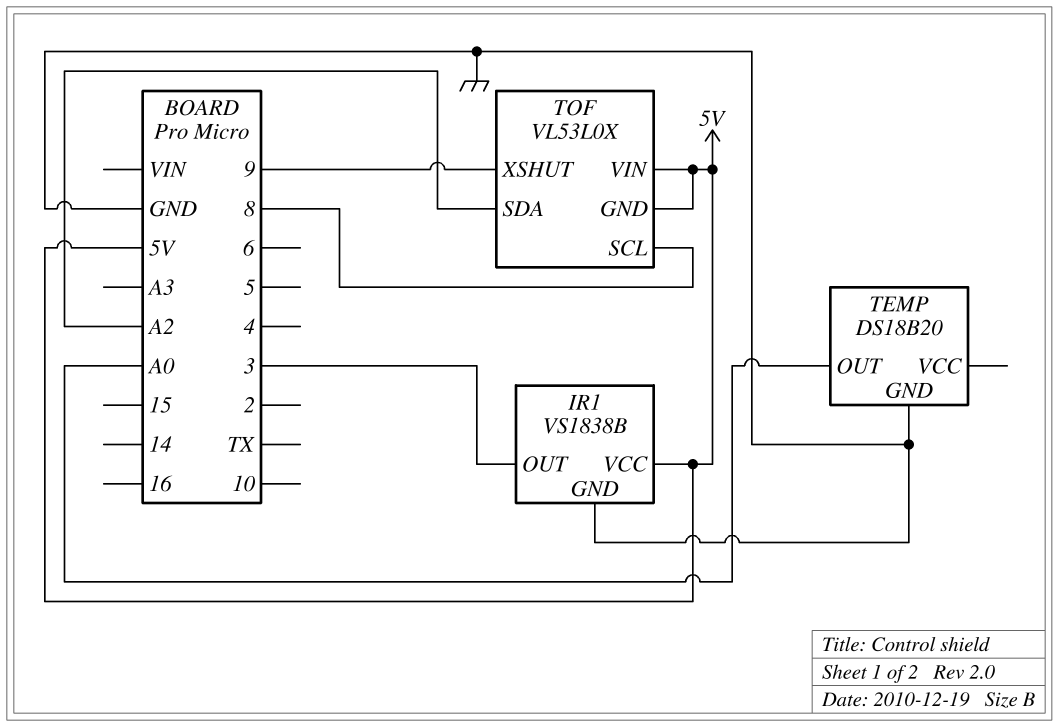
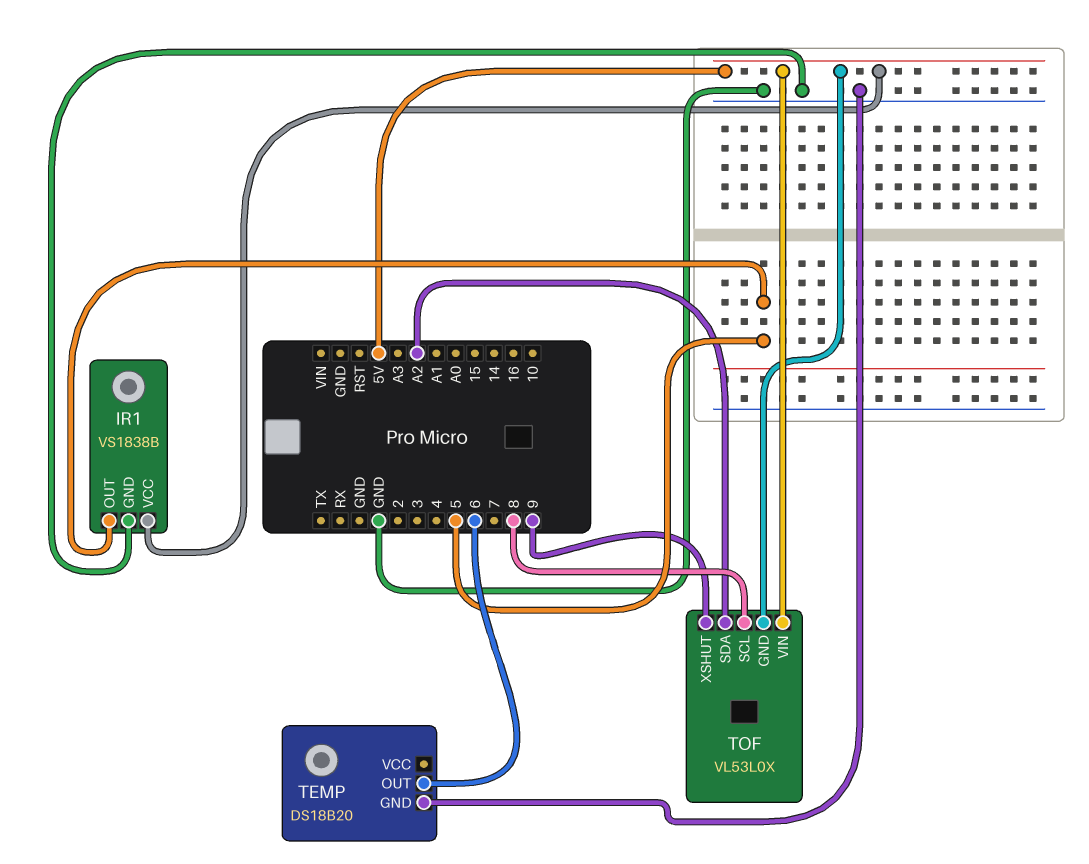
IR1 pin OUT: 3 -> 5
TEMP pin OUT: A0 -> 6

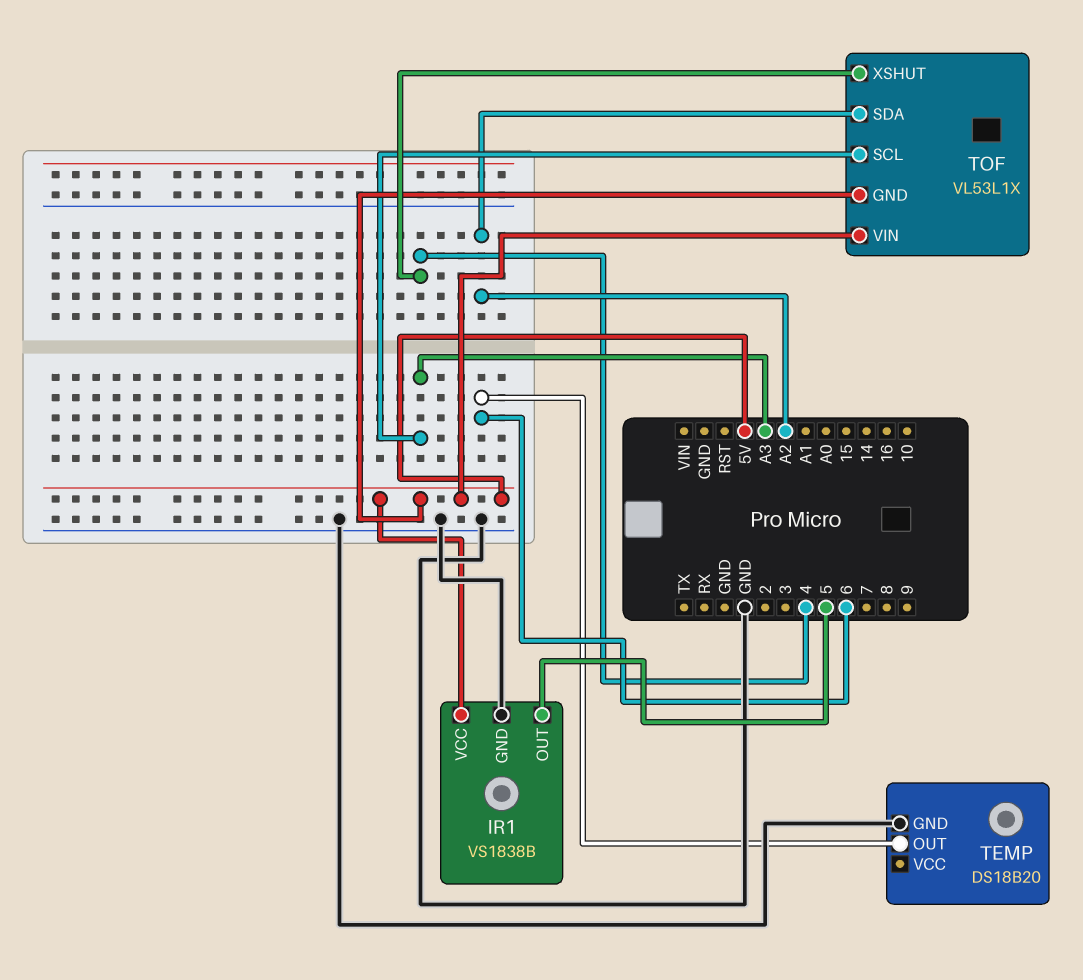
TOF: VL53L0X -> VL53L1X
TOF pin SCL: 8 -> A3
TOF pin XSHUT: 9 -> 4

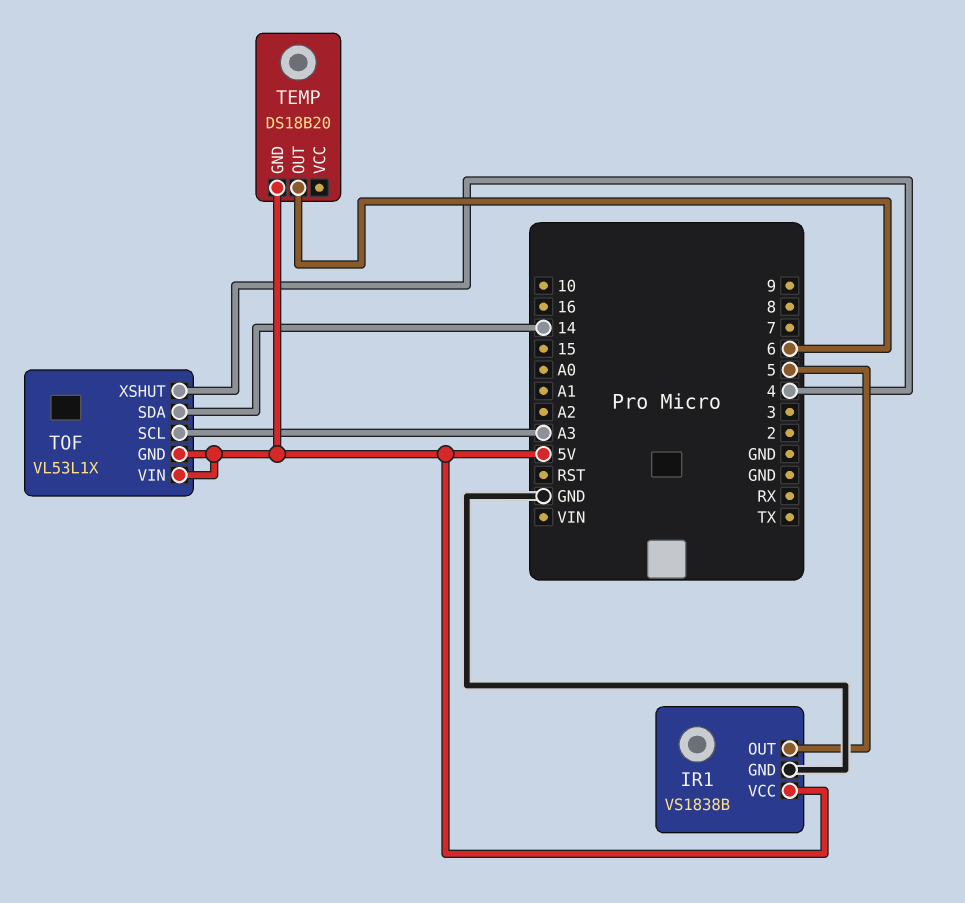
TEMP pin GND: GND -> 5V
TOF pin SDA: A2 -> 14

